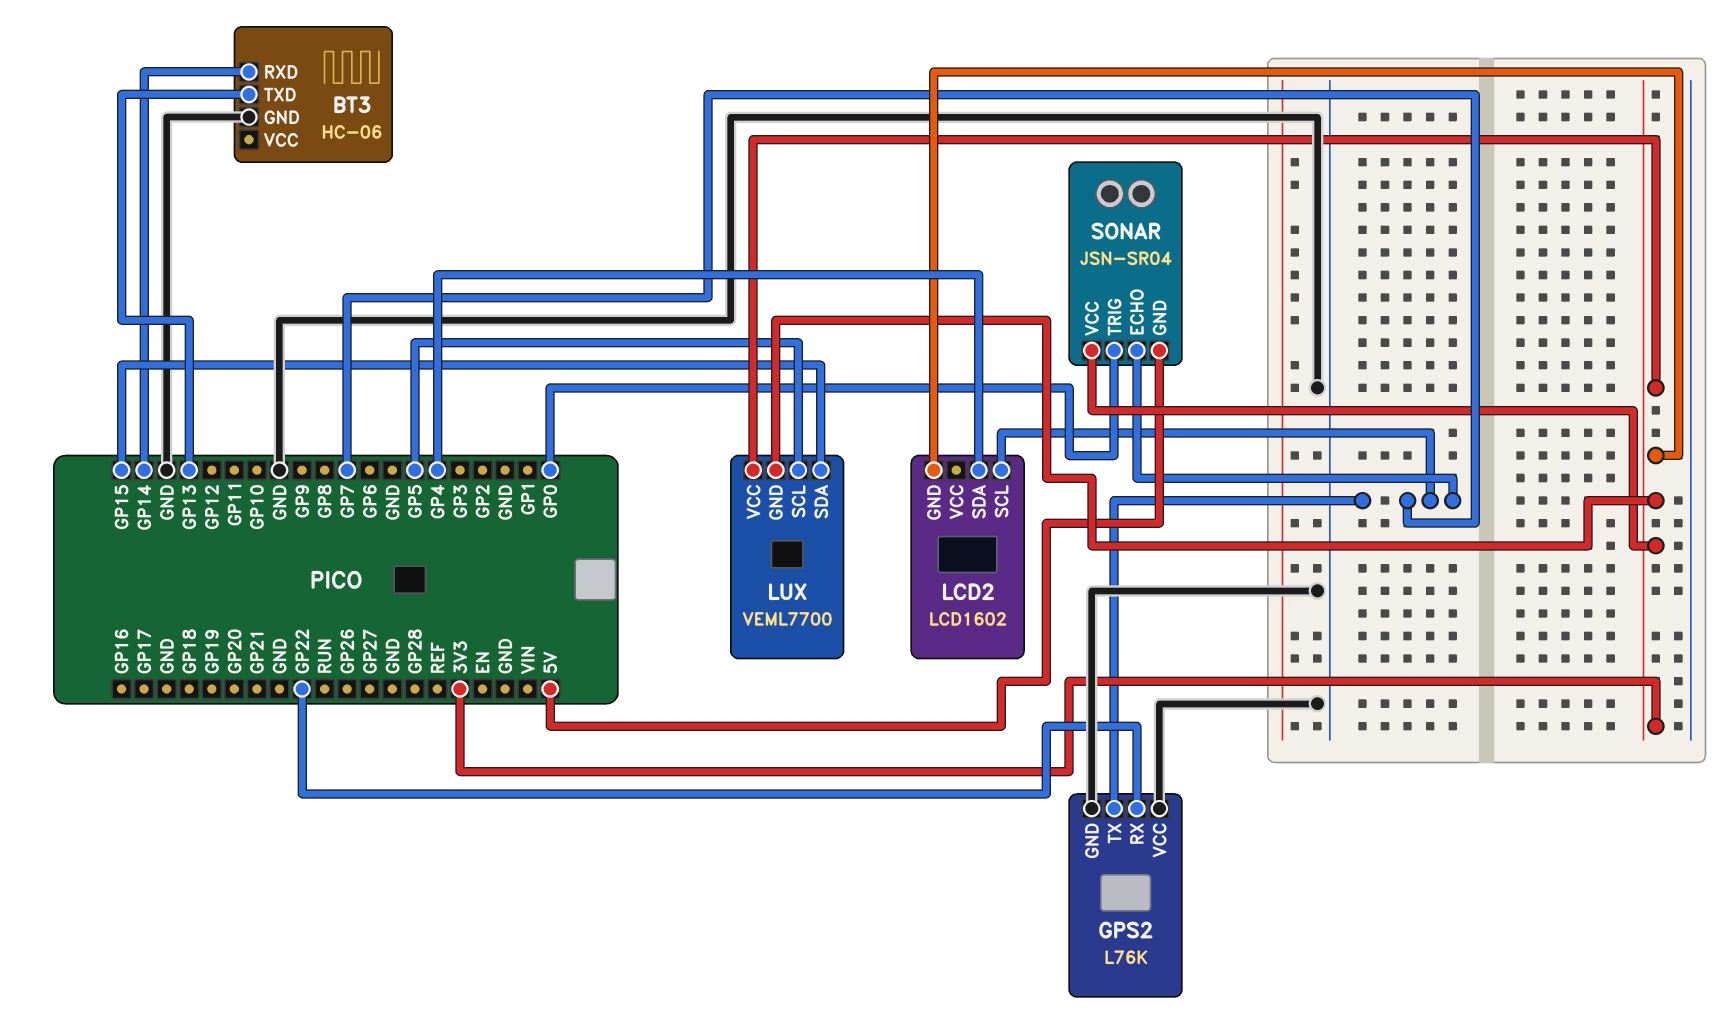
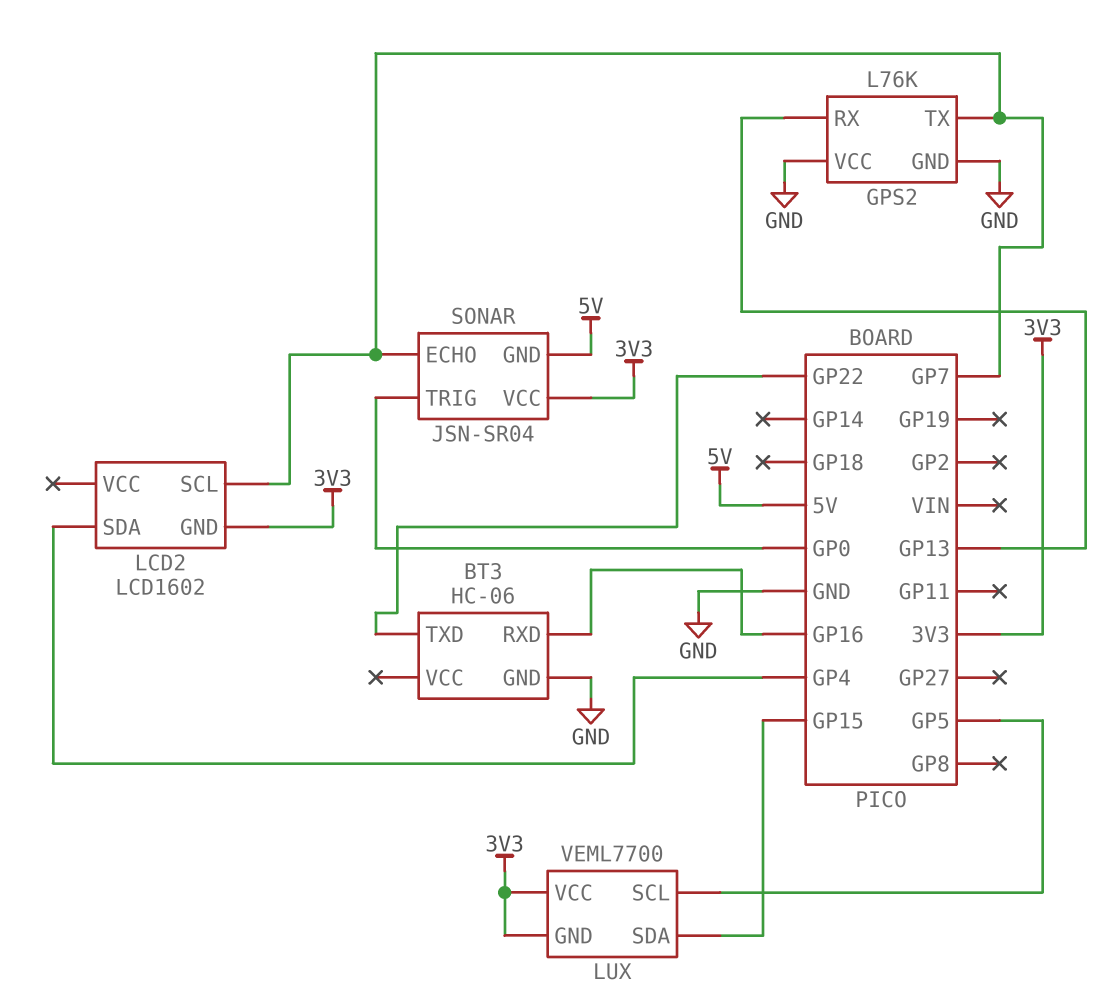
BT3 pin RXD: GP14 -> GP16
BT3 pin TXD: GP13 -> GP22
GPS2 pin RX: GP22 -> GP13

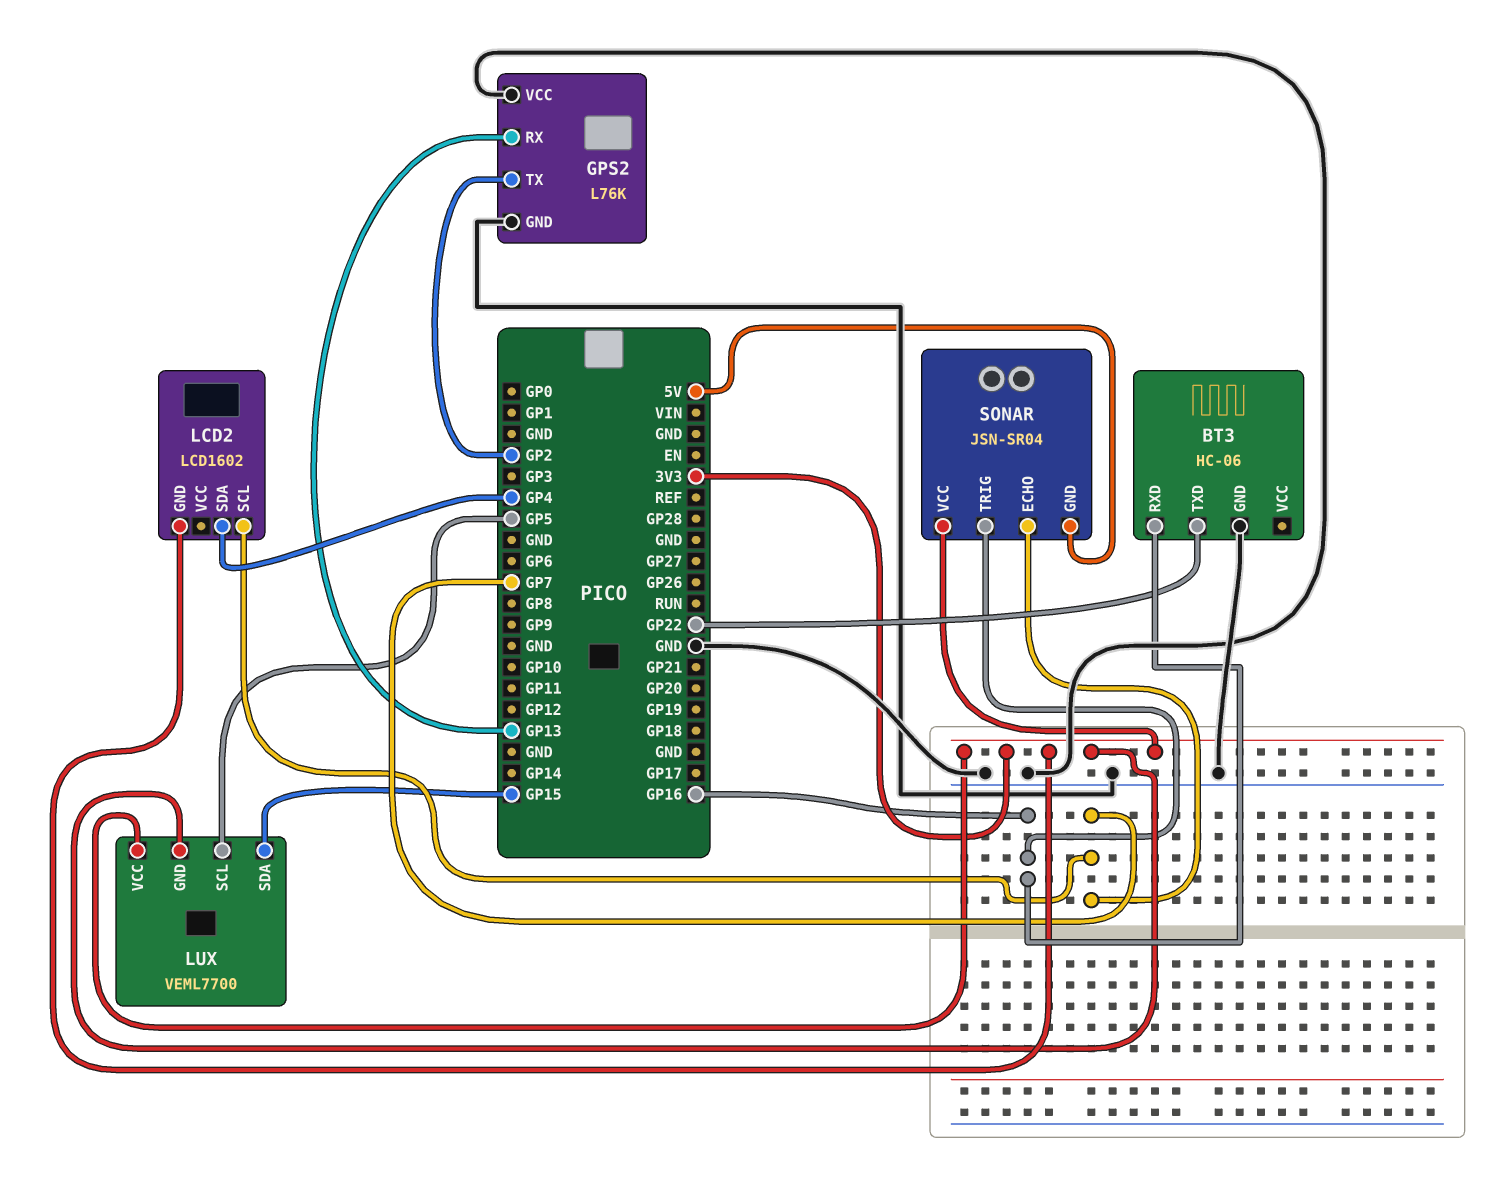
GPS2 pin TX: GP7 -> GP2
SONAR pin TRIG: GP0 -> GP16

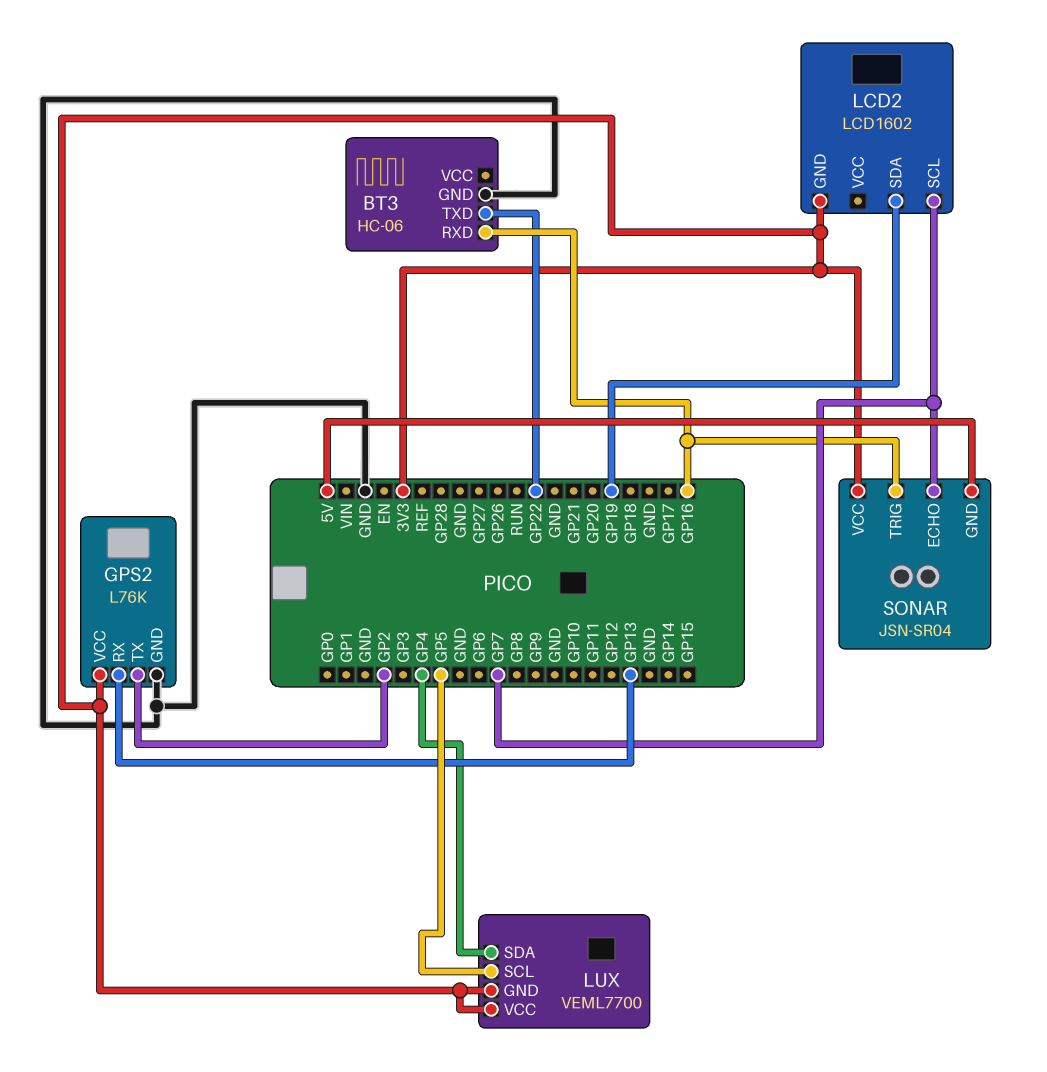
GPS2 pin VCC: GND -> 3V3
LCD2 pin SDA: GP4 -> GP19
LUX pin SDA: GP15 -> GP4

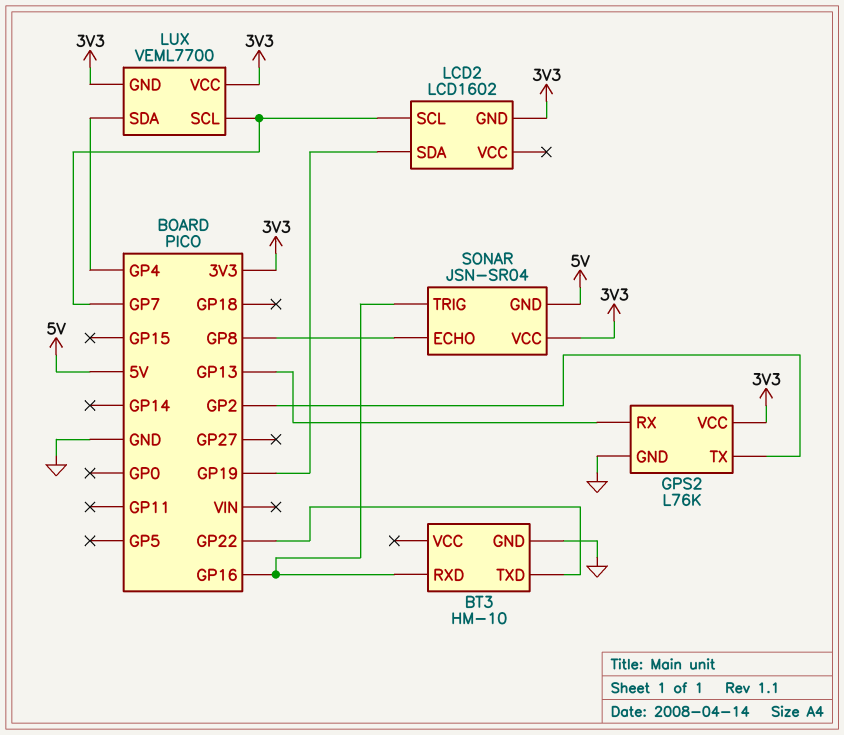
BT3: HC-06 -> HM-10
LUX pin SCL: GP5 -> GP7
SONAR pin ECHO: GP7 -> GP8

